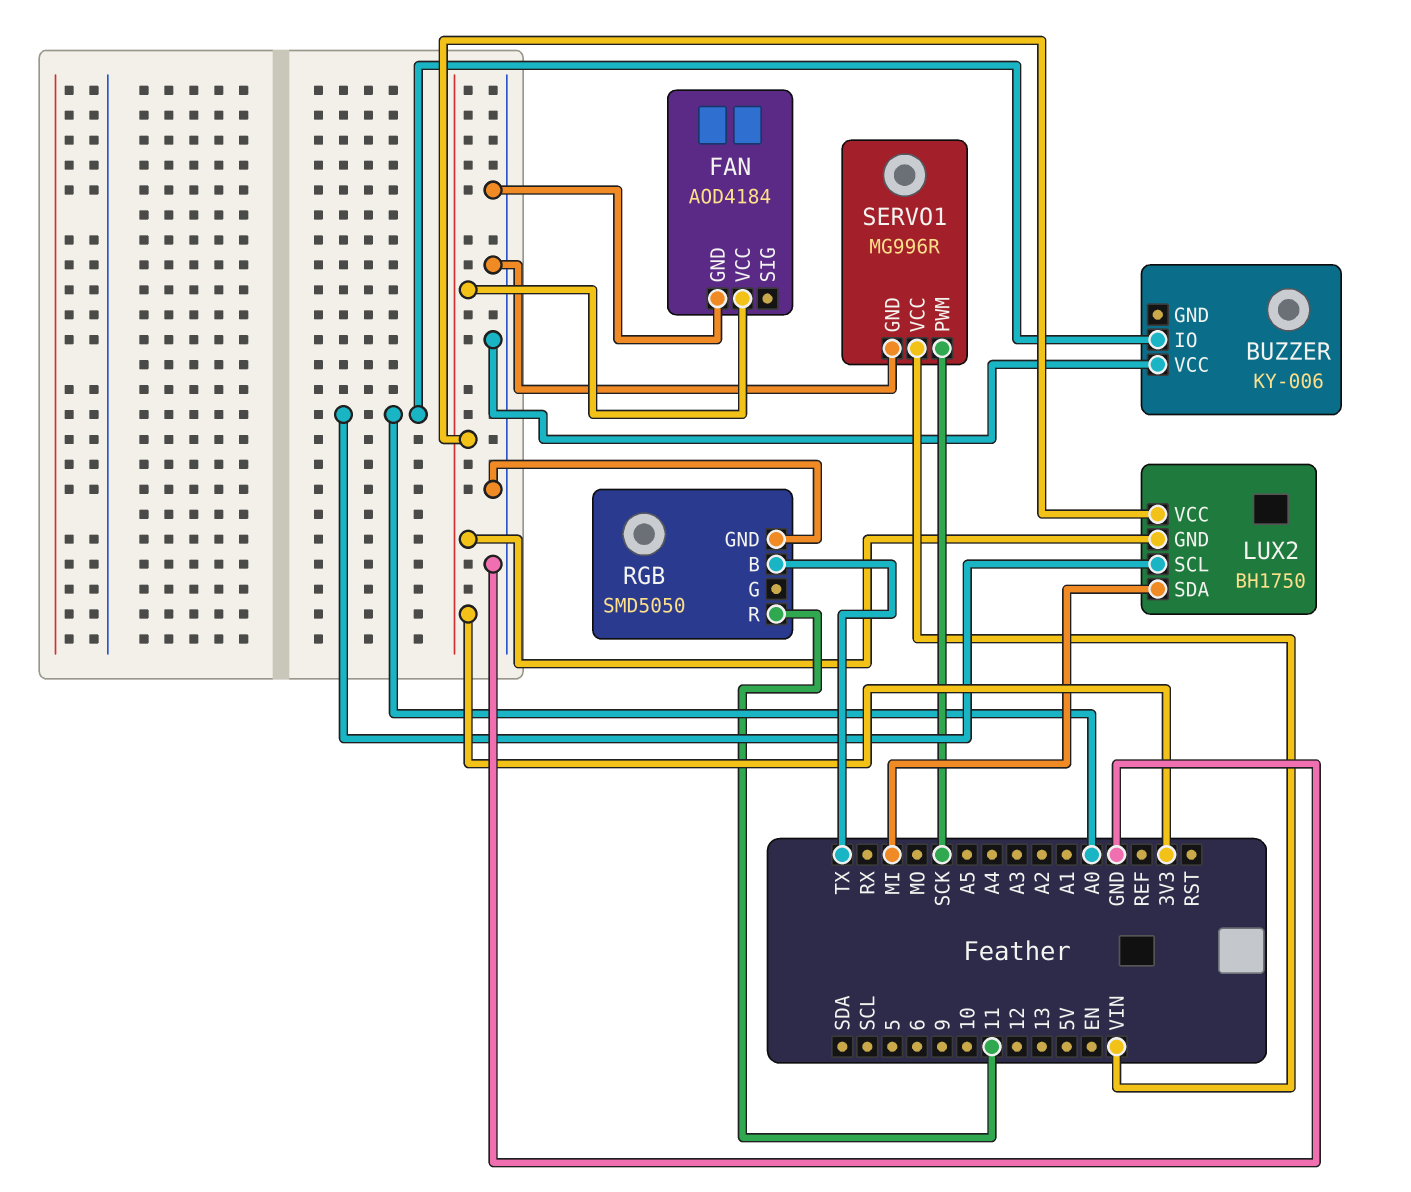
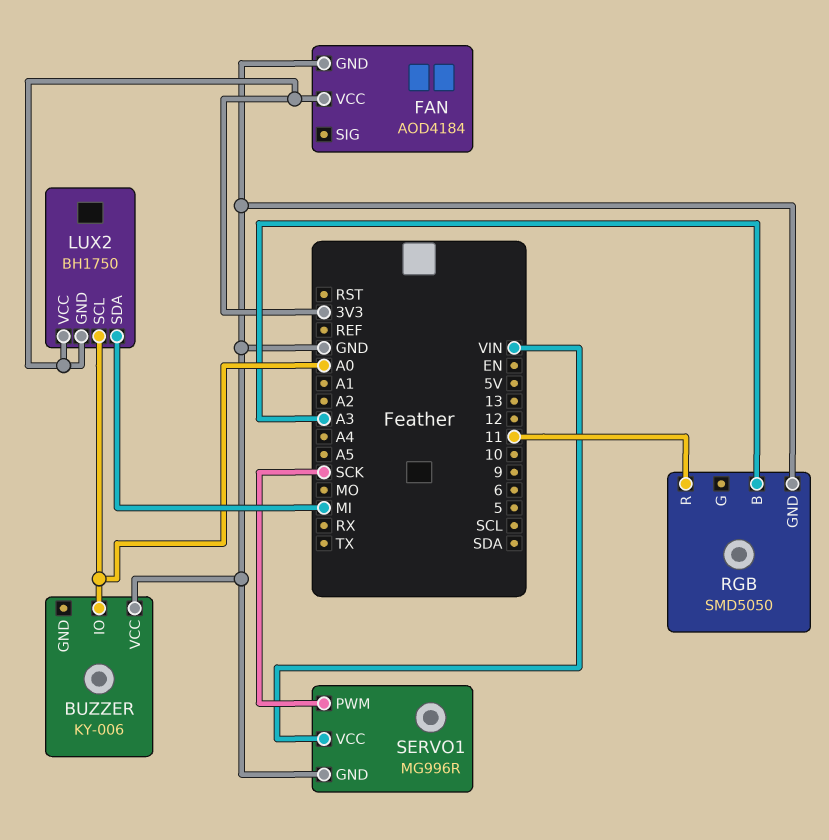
RGB pin B: TX -> A3

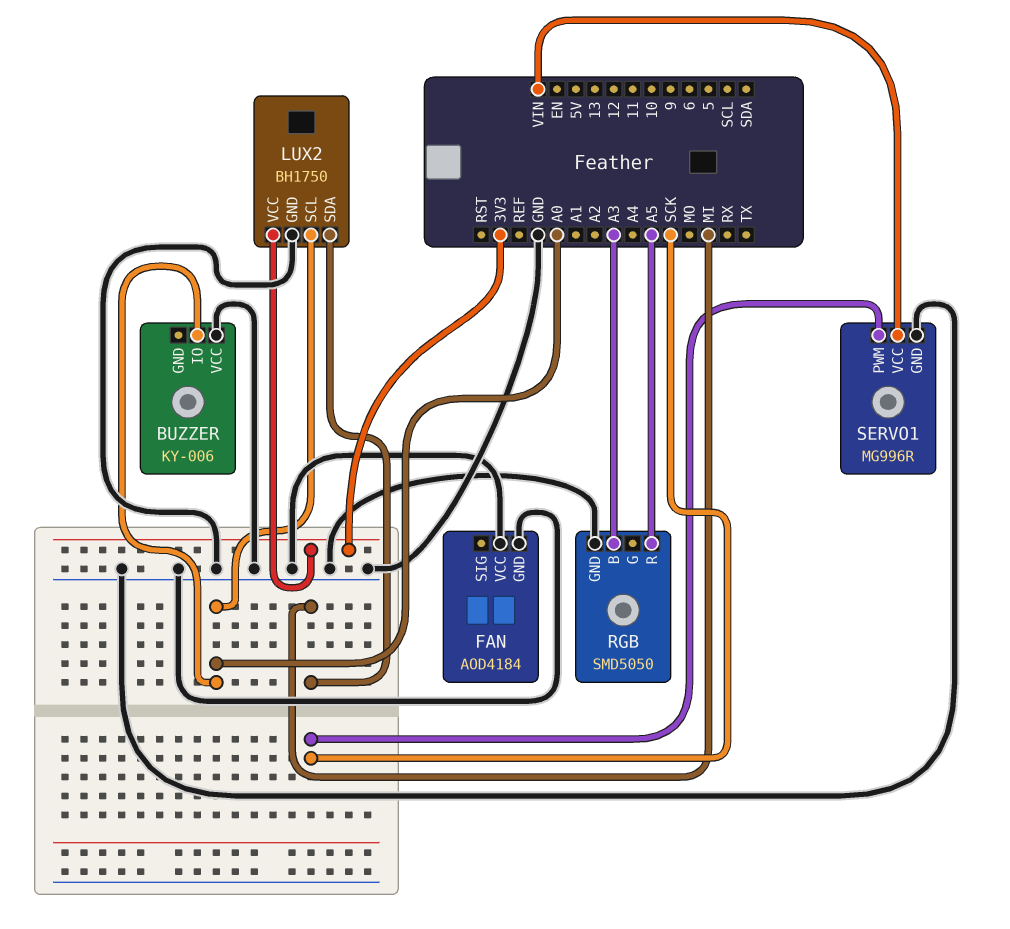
FAN pin VCC: 3V3 -> GND
LUX2 pin GND: 3V3 -> GND
RGB pin R: 11 -> A5

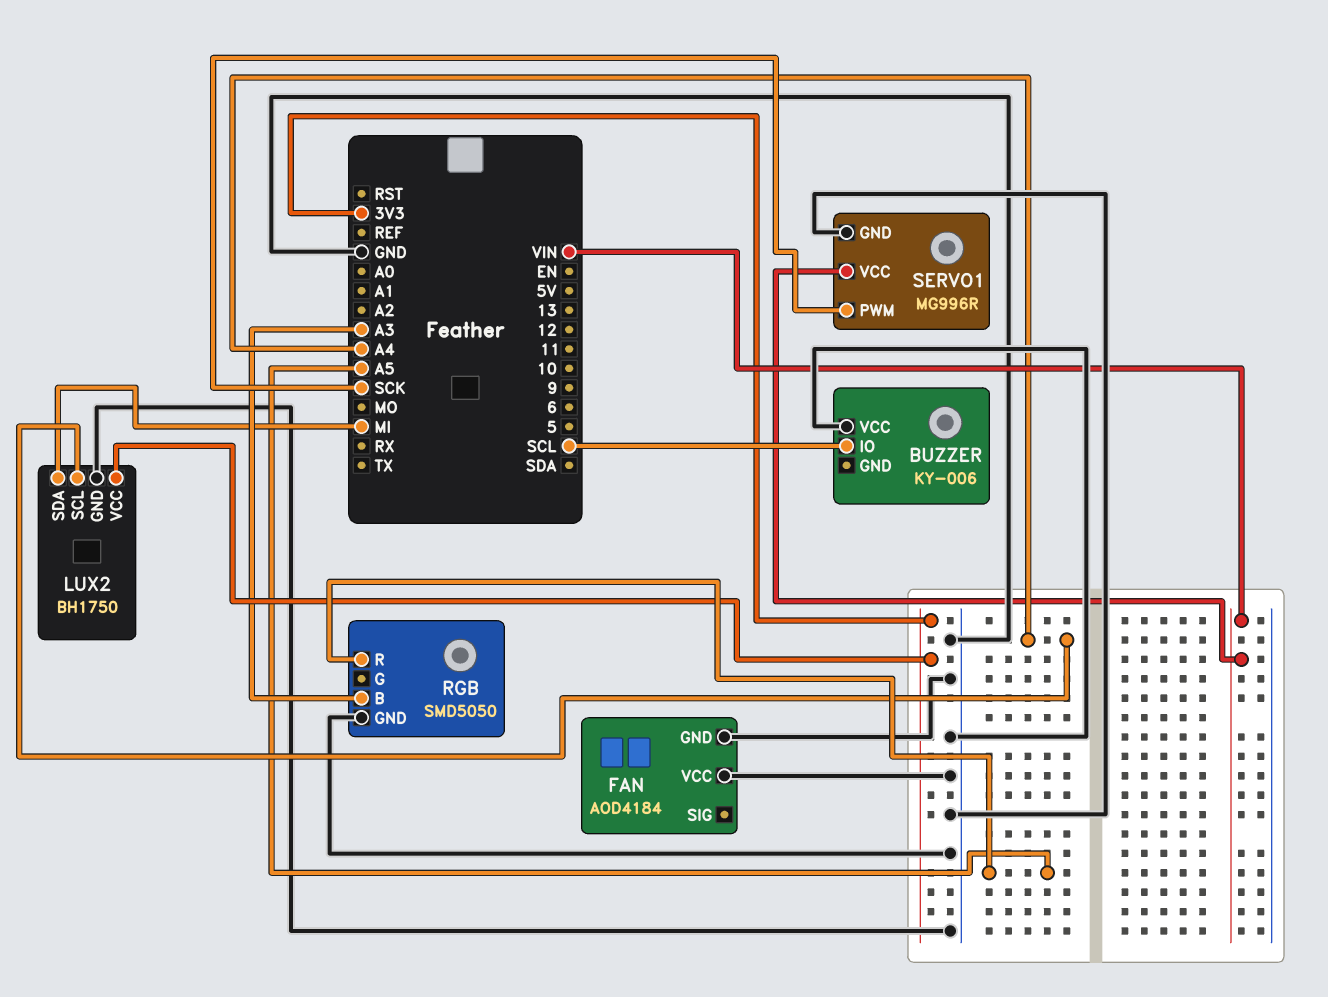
BUZZER pin IO: A0 -> SCL
LUX2 pin SCL: A0 -> A4

